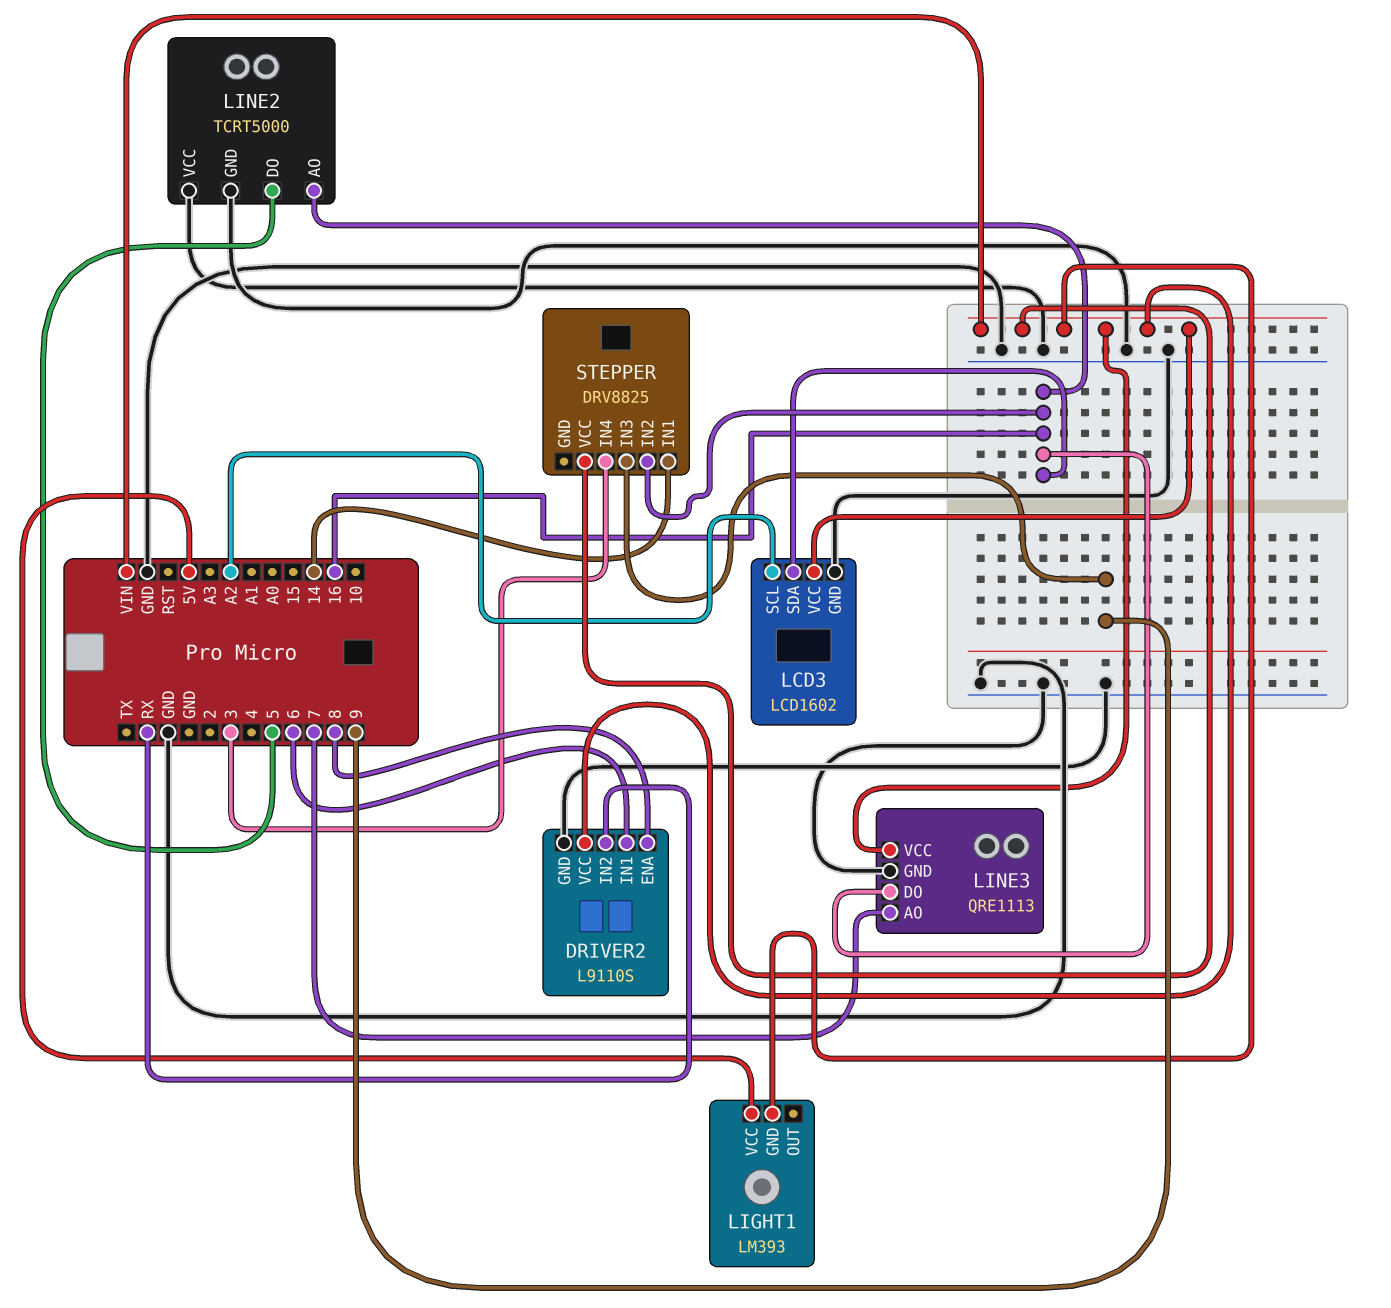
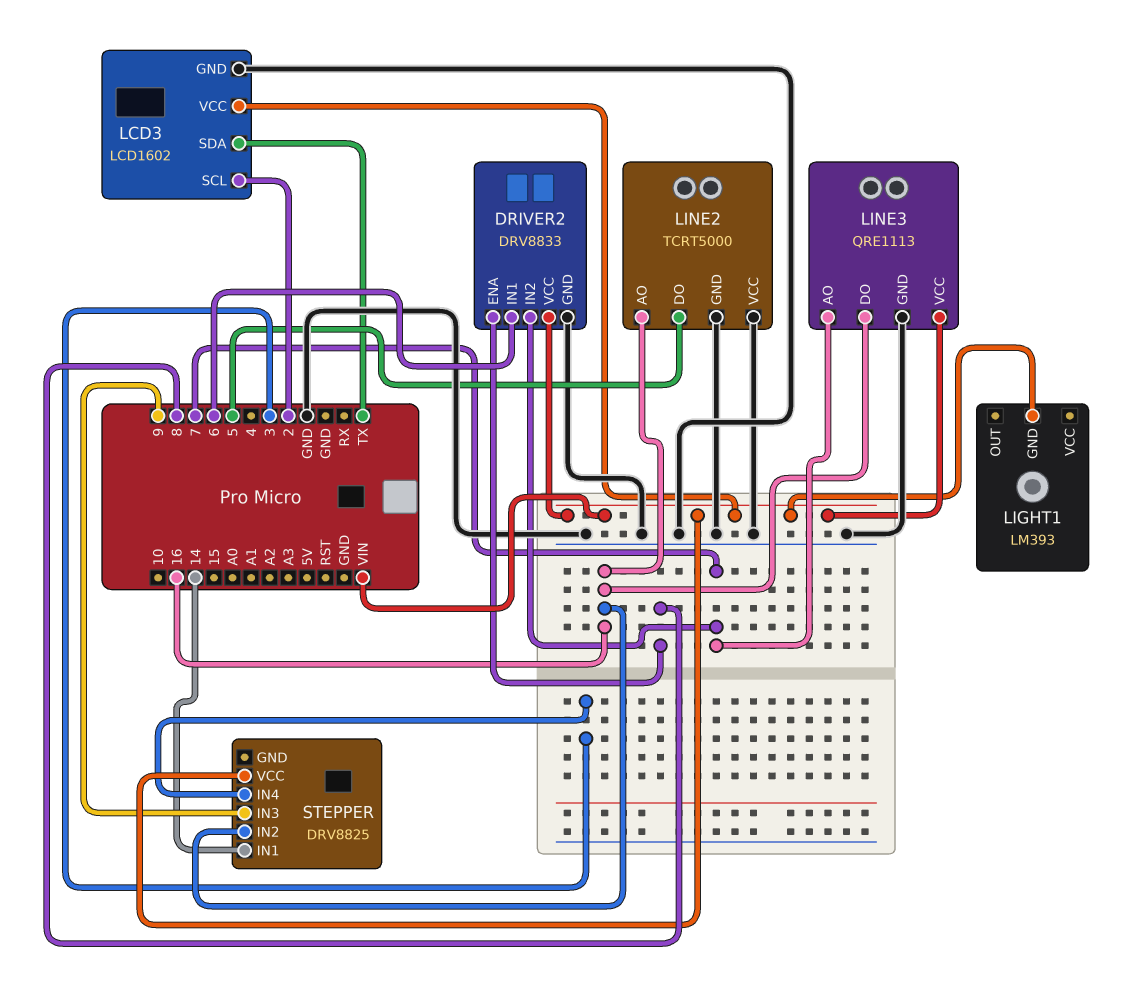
DRIVER2: L9110S -> DRV8833
DRIVER2 pin IN2: RX -> 7
LCD3 pin SCL: A2 -> 2
LCD3 pin SDA: 16 -> TX
LIGHT1 pin VCC: 5V -> none

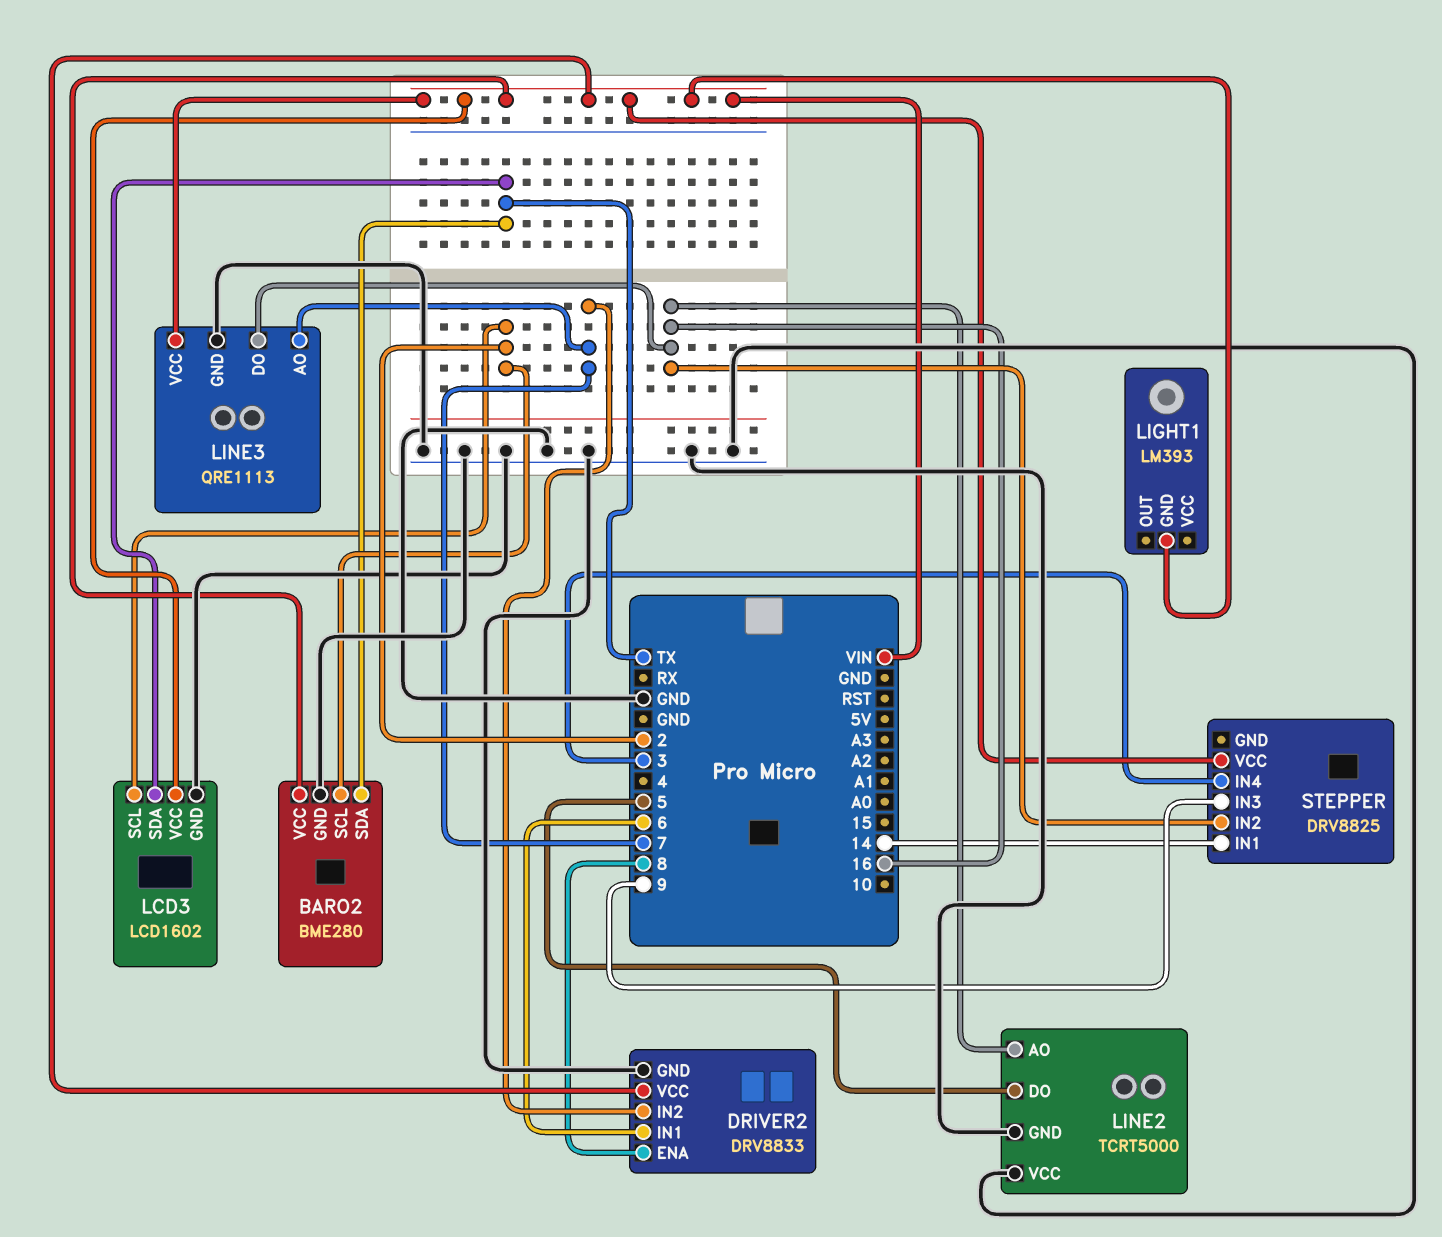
BARO2: none -> BME280
BARO2 pin GND: none -> GND
BARO2 pin SCL: none -> 2
BARO2 pin SDA: none -> TX
BARO2 pin VCC: none -> VIN

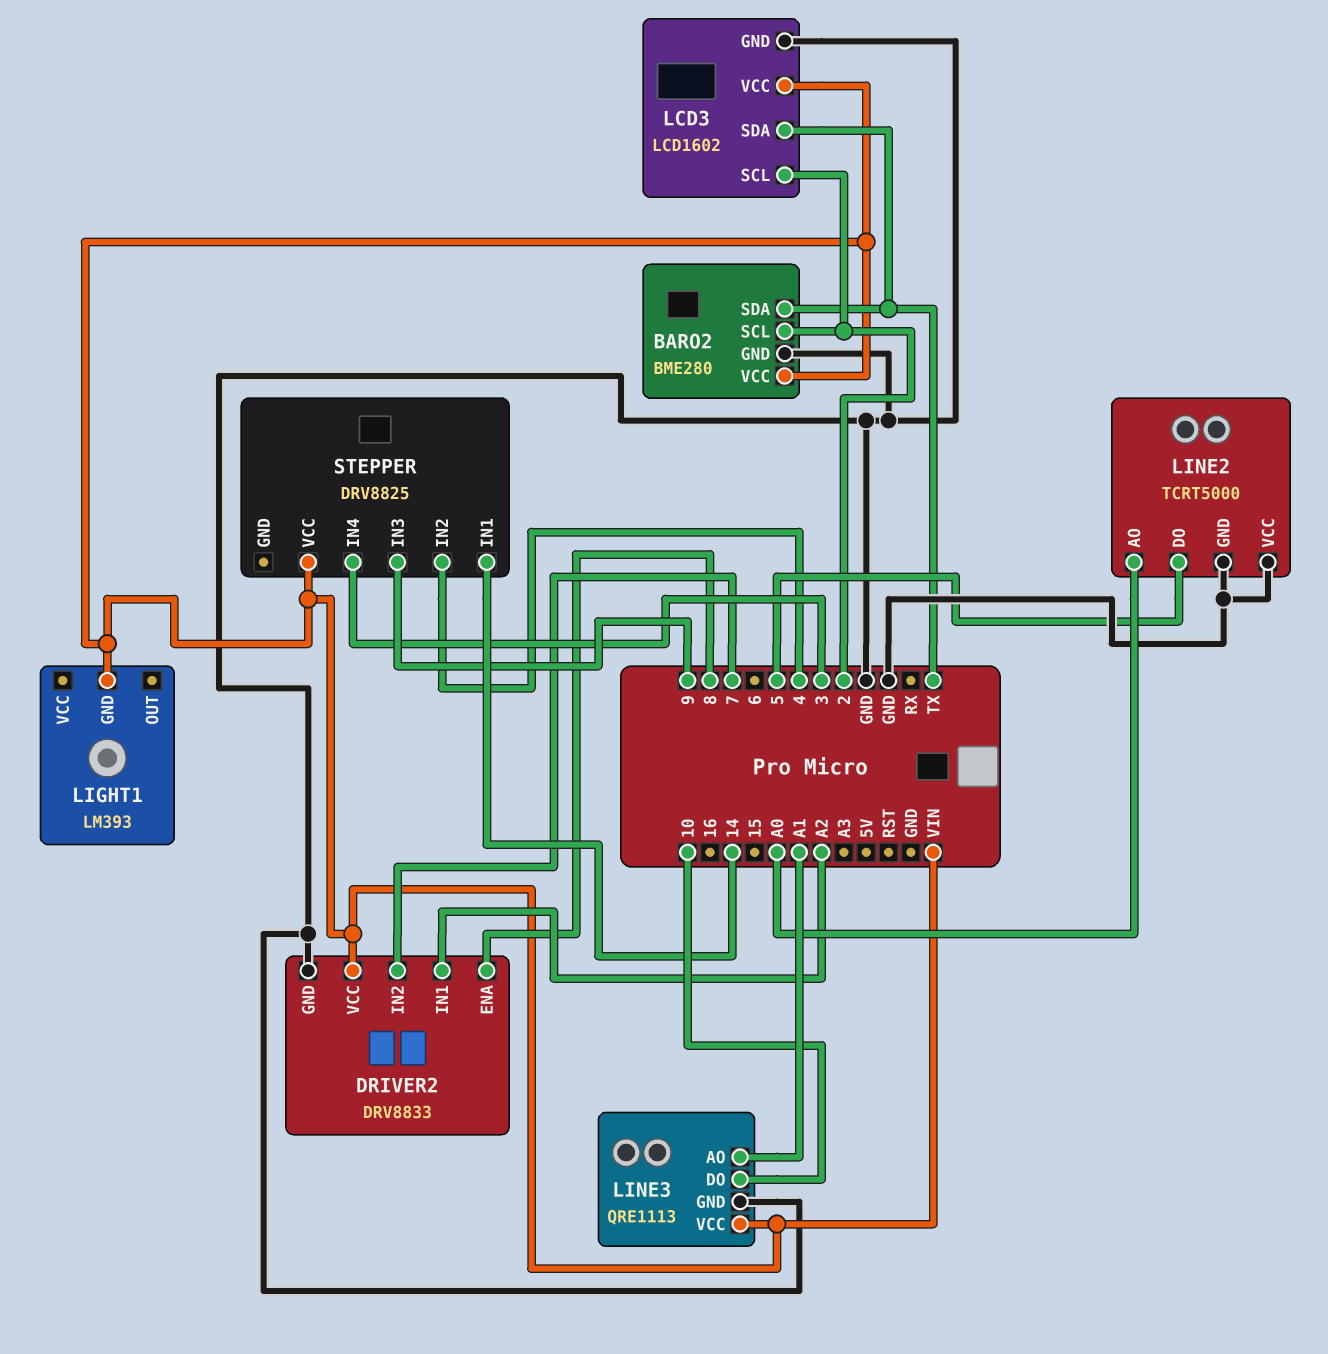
DRIVER2 pin IN1: 6 -> A2
LINE2 pin AO: 16 -> A0
LINE3 pin AO: 7 -> A1
LINE3 pin DO: 16 -> 10
STEPPER pin IN2: 16 -> 4

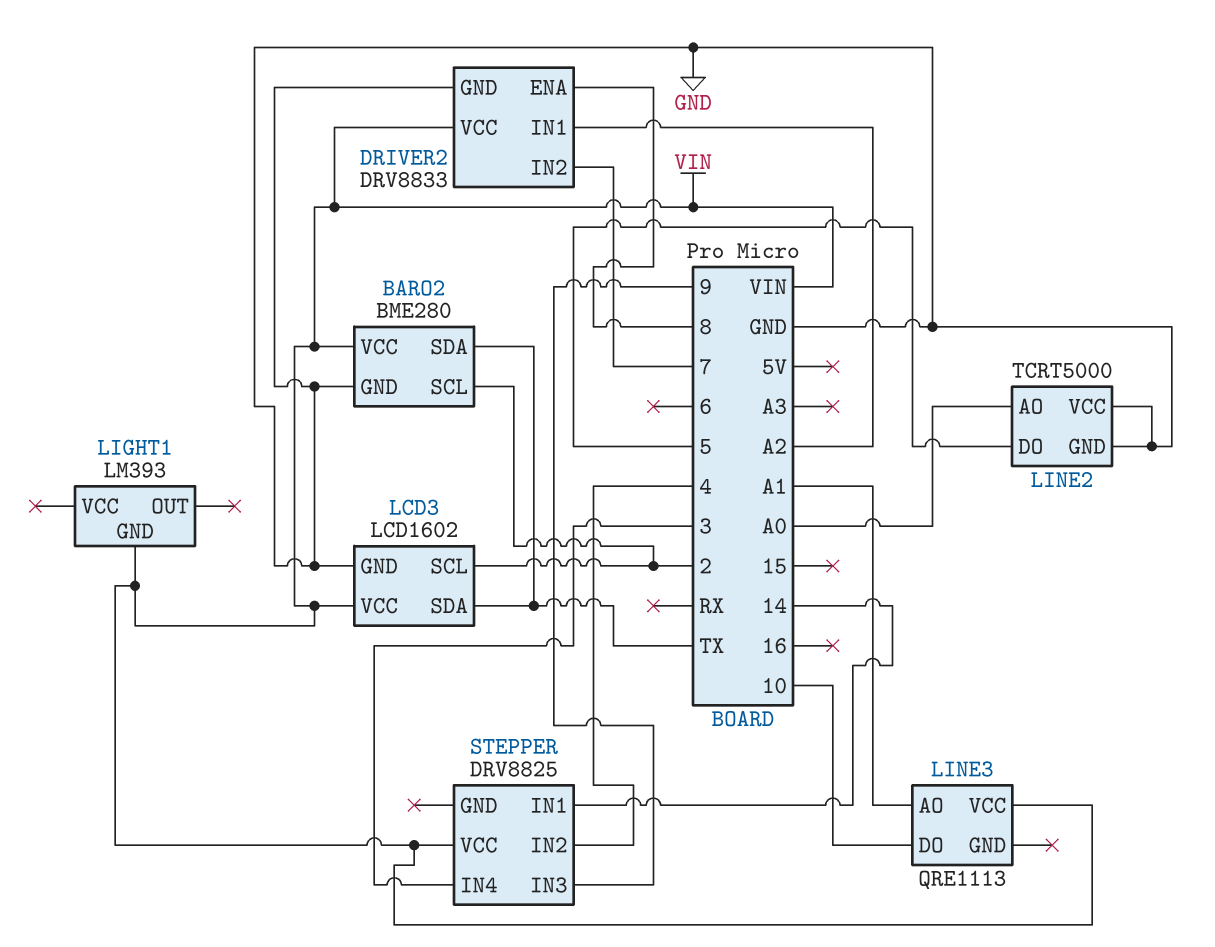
LINE3 pin GND: GND -> none

